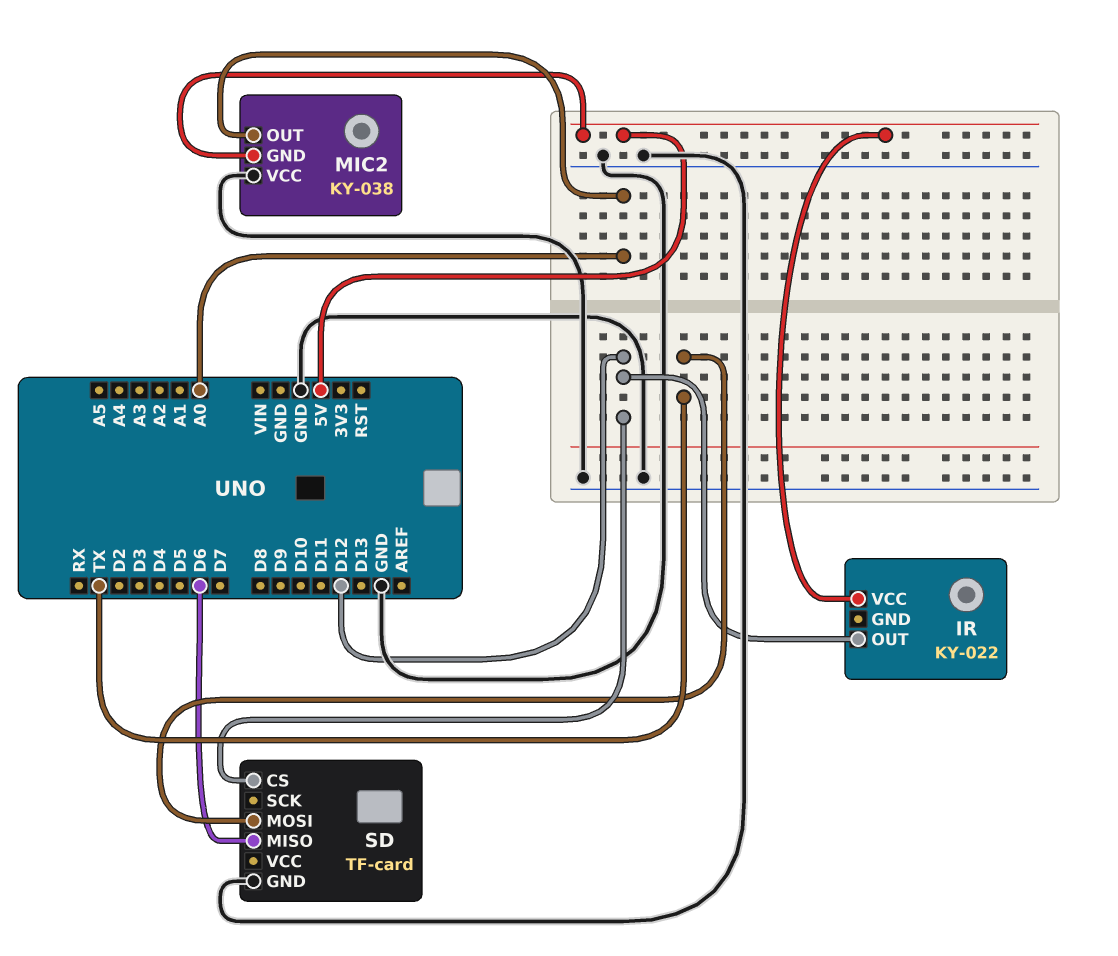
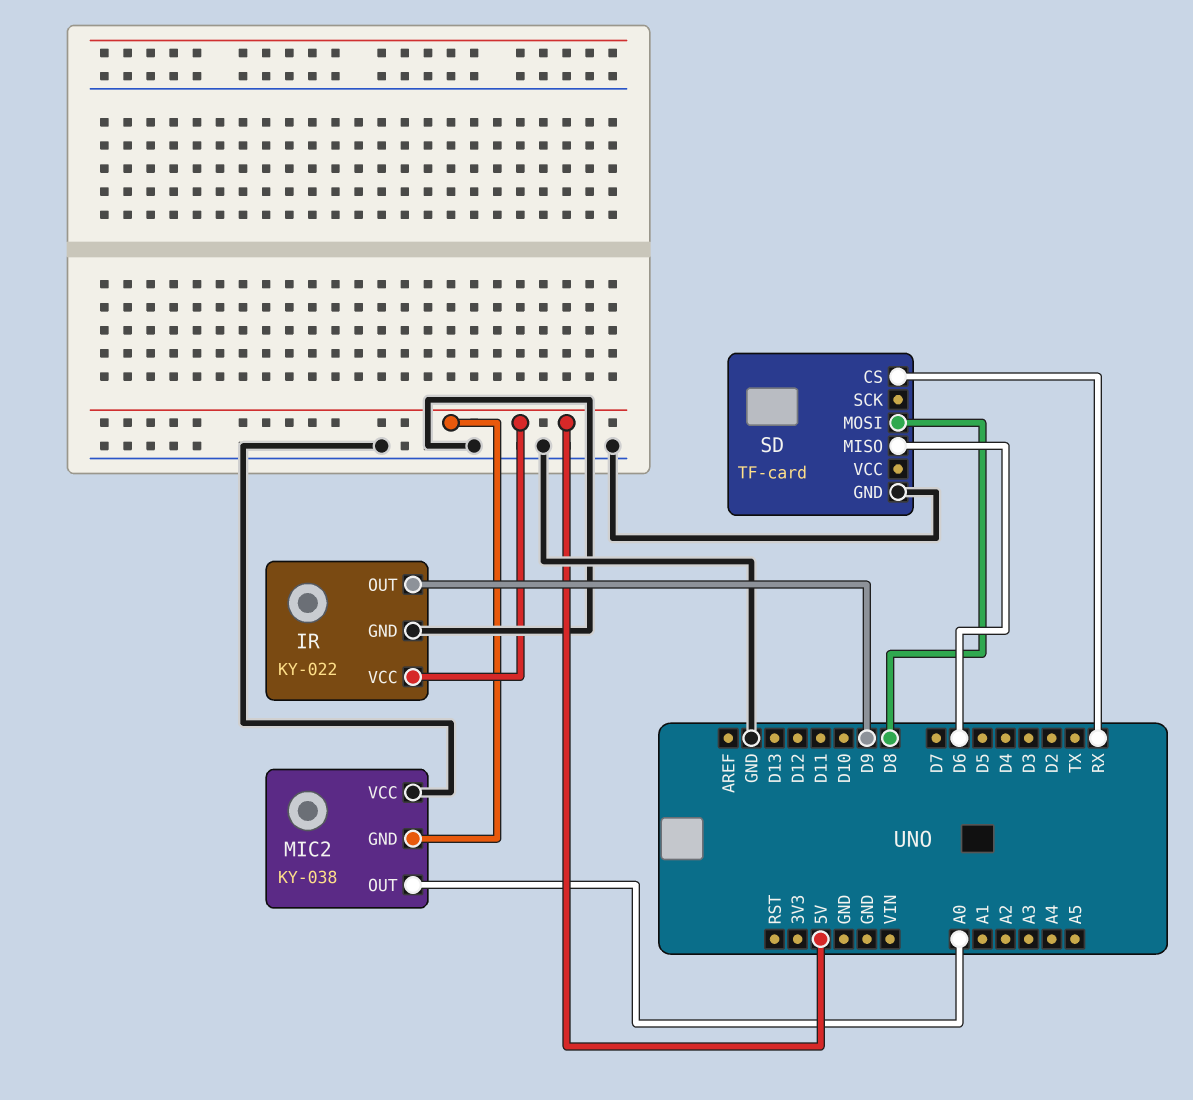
IR pin GND: none -> GND
IR pin OUT: D12 -> D9
SD pin CS: D12 -> RX
SD pin MOSI: TX -> D8

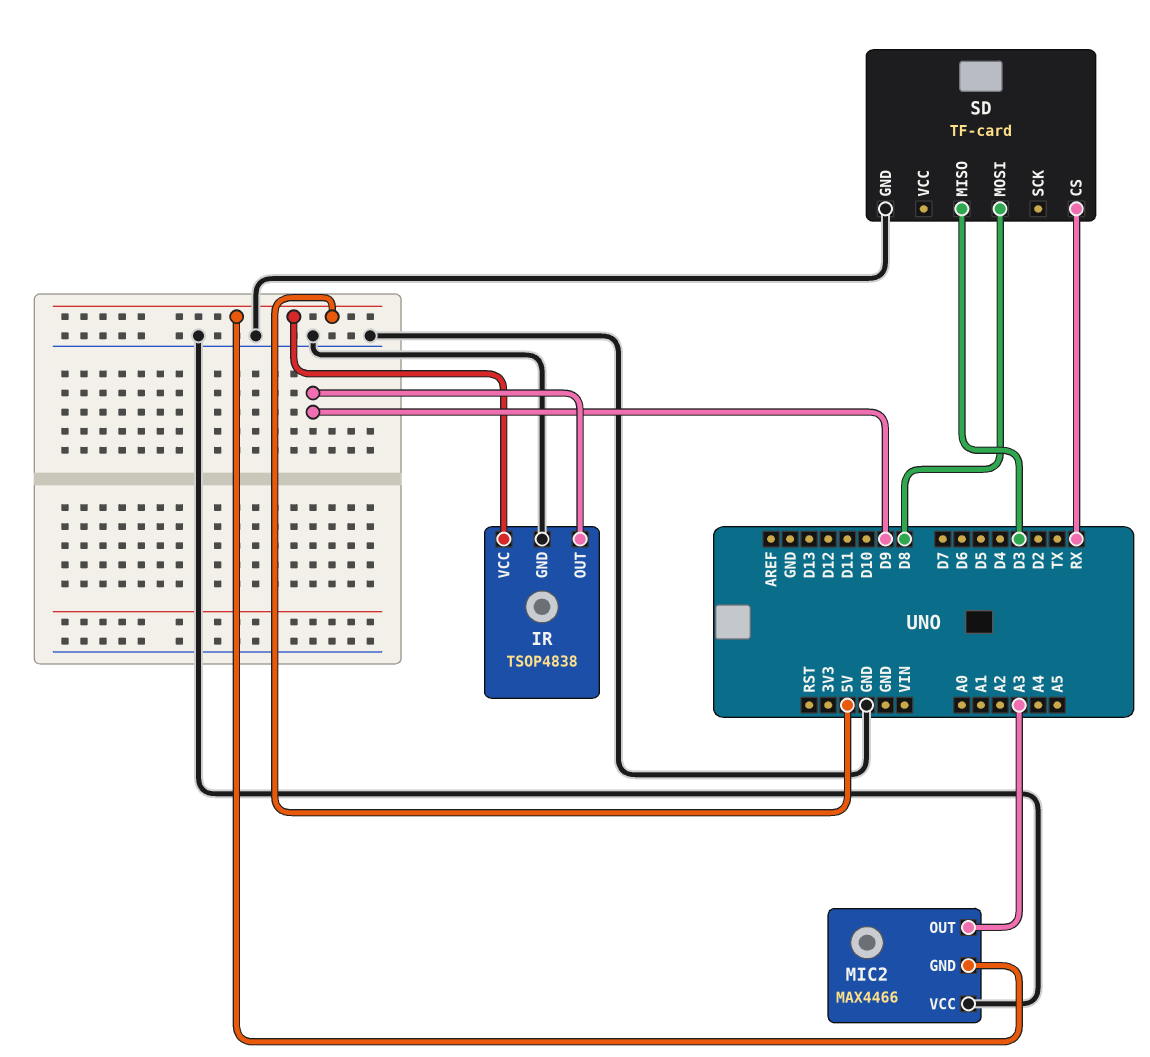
IR: KY-022 -> TSOP4838
MIC2: KY-038 -> MAX4466
MIC2 pin OUT: A0 -> A3
SD pin MISO: D6 -> D3

